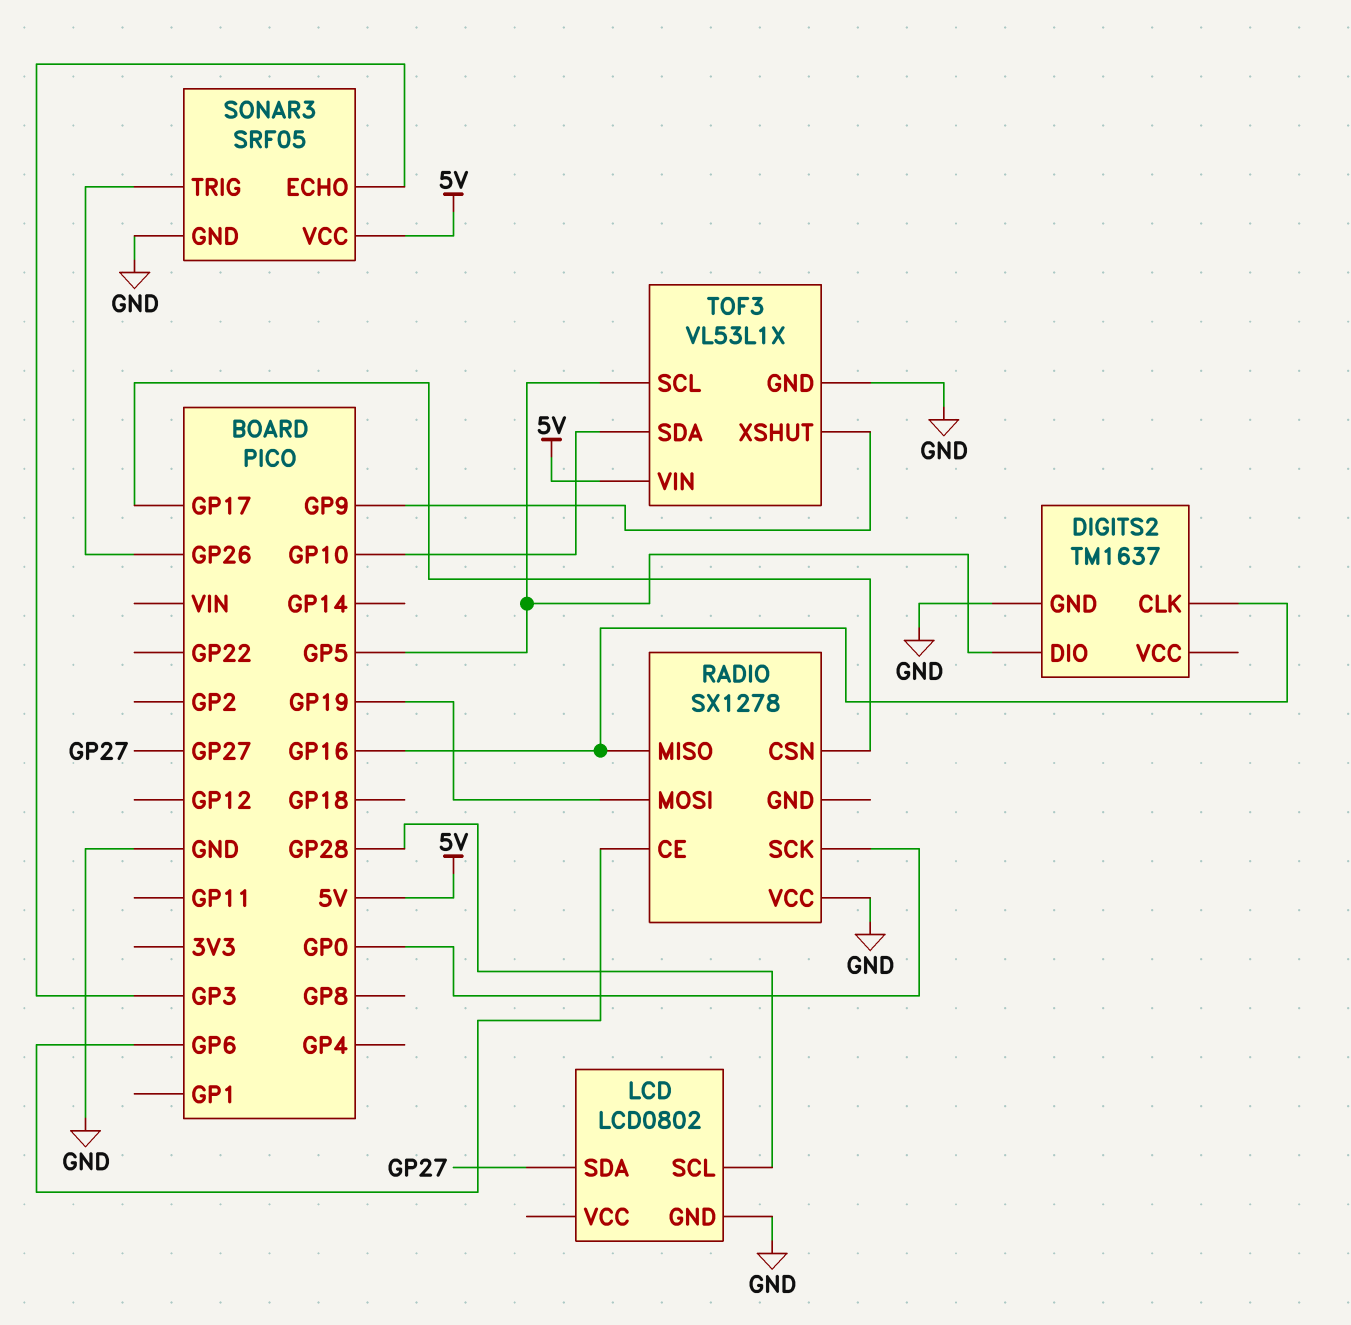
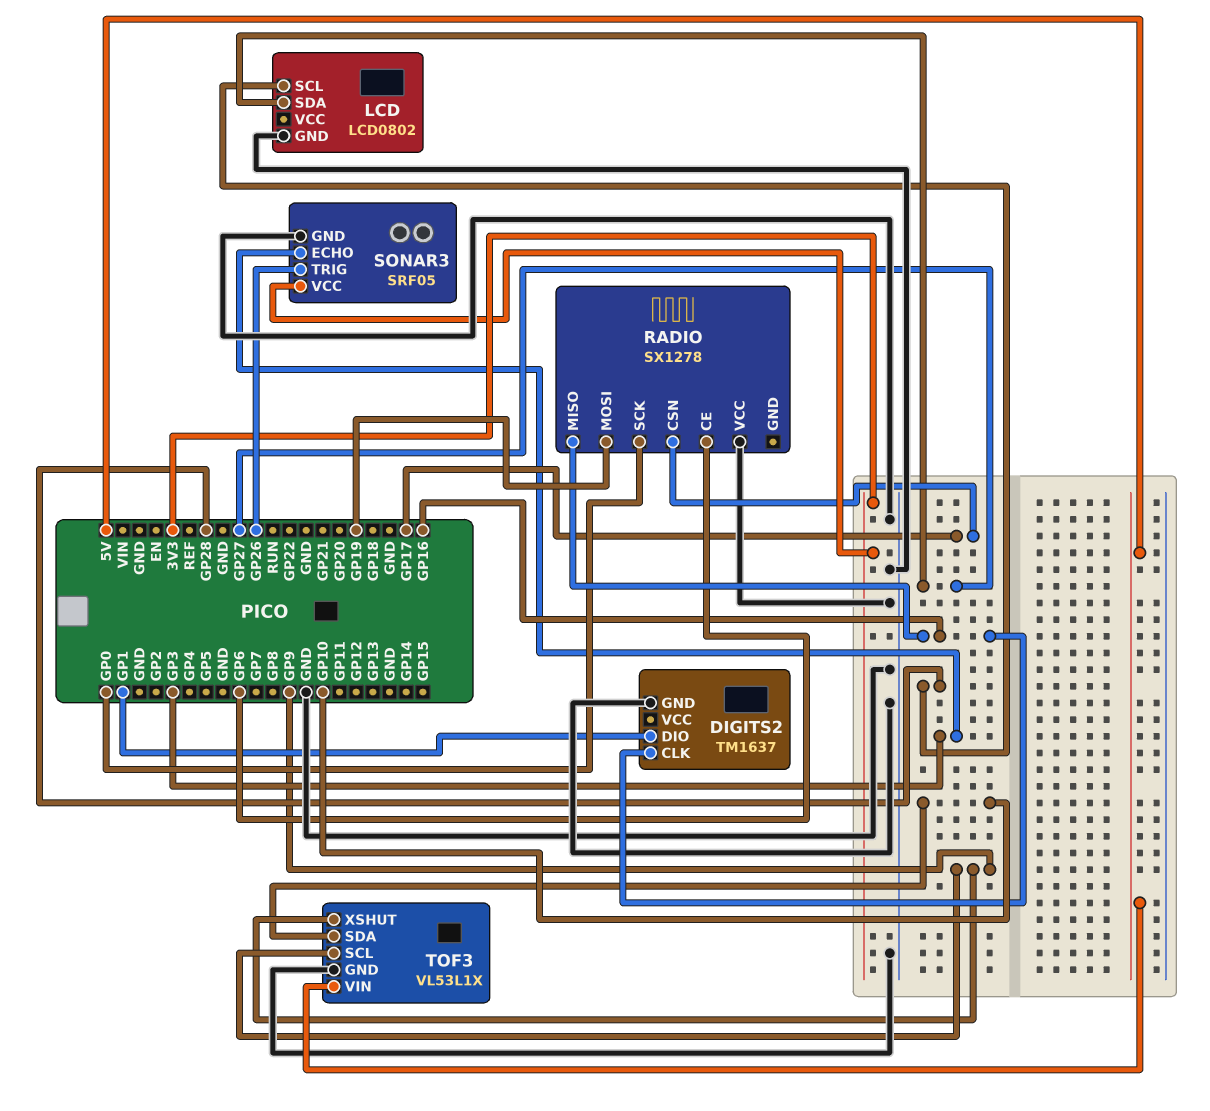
DIGITS2 pin DIO: GP5 -> GP1
SONAR3 pin VCC: 5V -> 3V3
TOF3 pin SCL: GP5 -> GP9

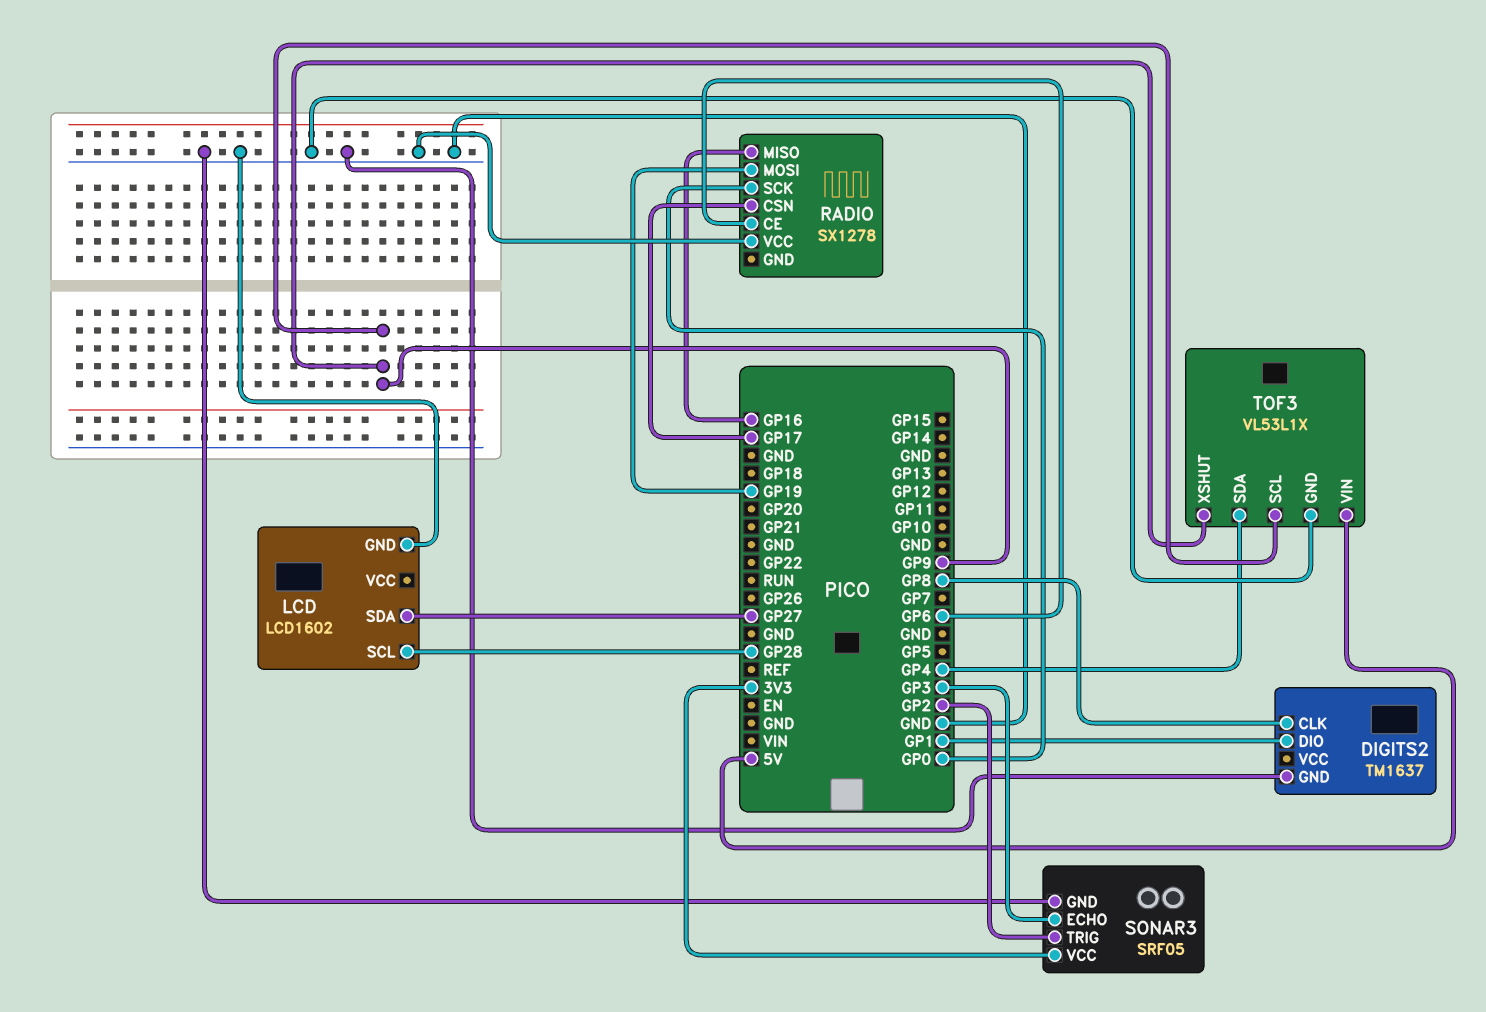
DIGITS2 pin CLK: GP16 -> GP8
LCD: LCD0802 -> LCD1602
SONAR3 pin TRIG: GP26 -> GP2
TOF3 pin SDA: GP10 -> GP4

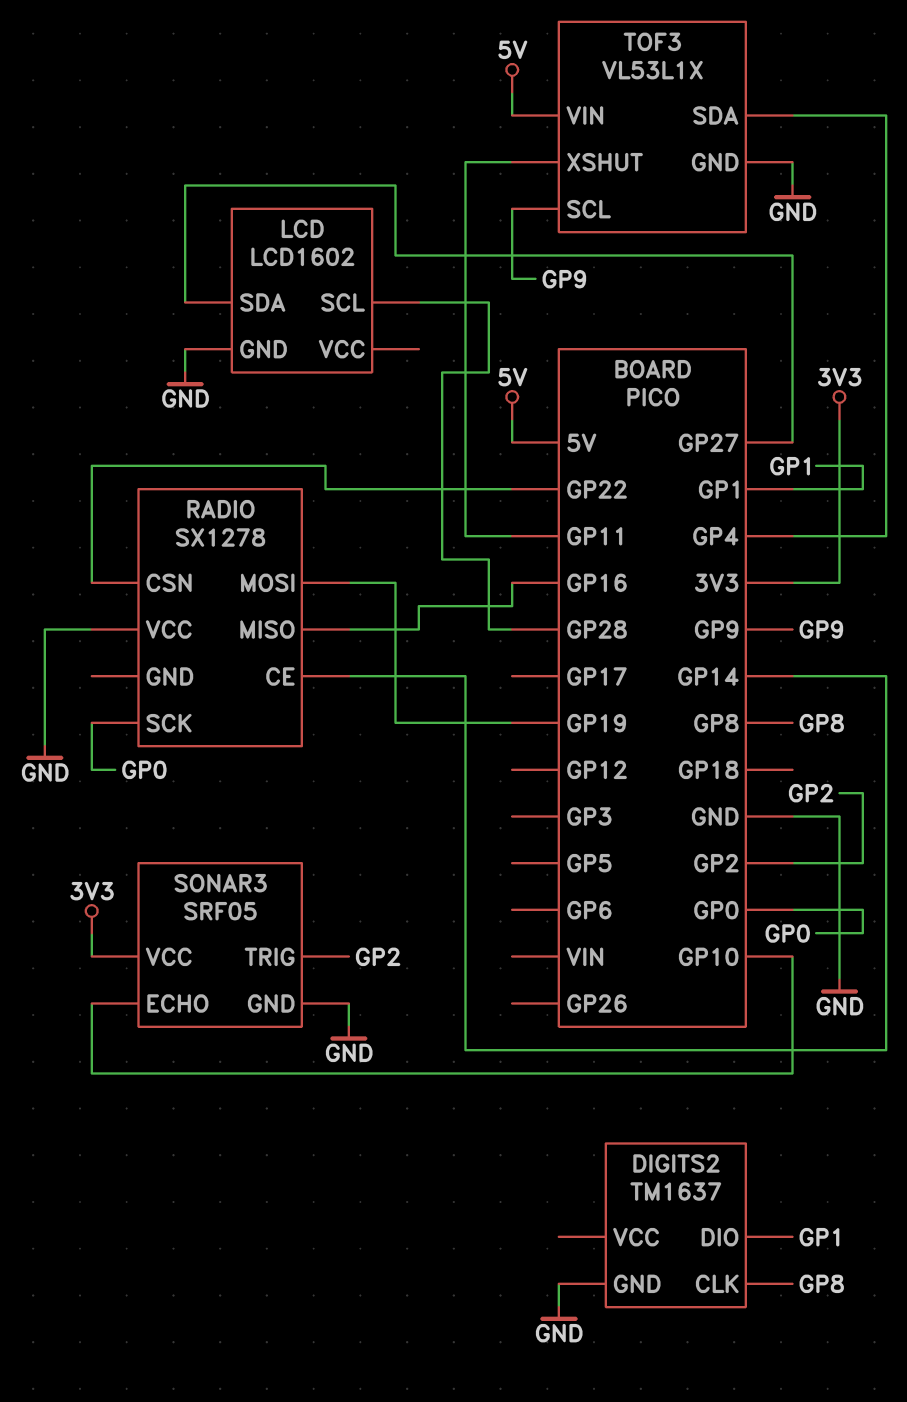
RADIO pin CE: GP6 -> GP14
RADIO pin CSN: GP17 -> GP22
SONAR3 pin ECHO: GP3 -> GP10
TOF3 pin XSHUT: GP9 -> GP11

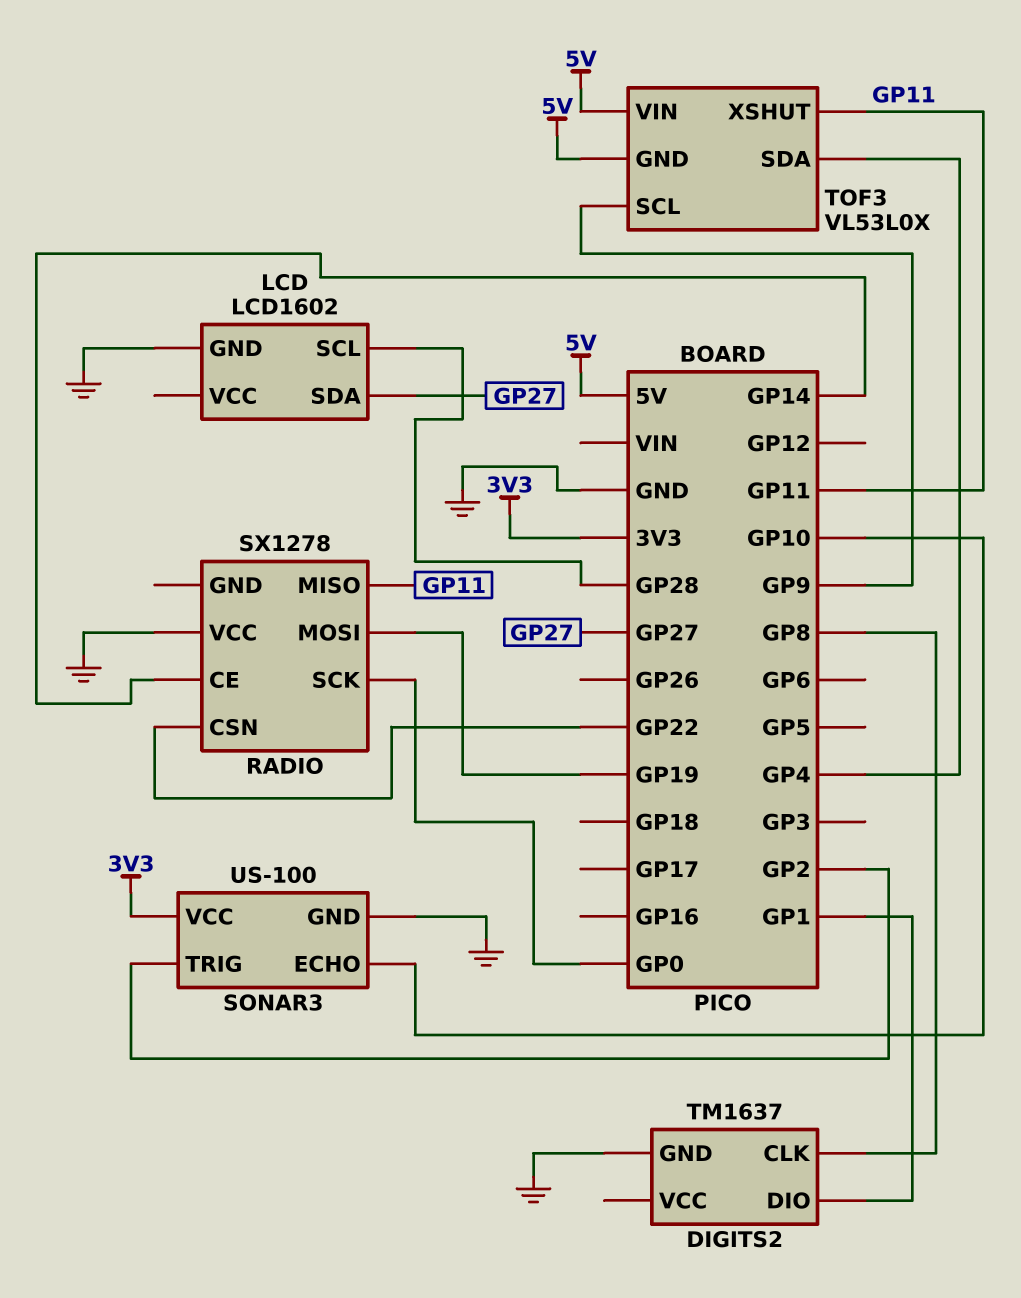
RADIO pin MISO: GP16 -> GP11
SONAR3: SRF05 -> US-100
TOF3: VL53L1X -> VL53L0X
TOF3 pin GND: GND -> 5V

